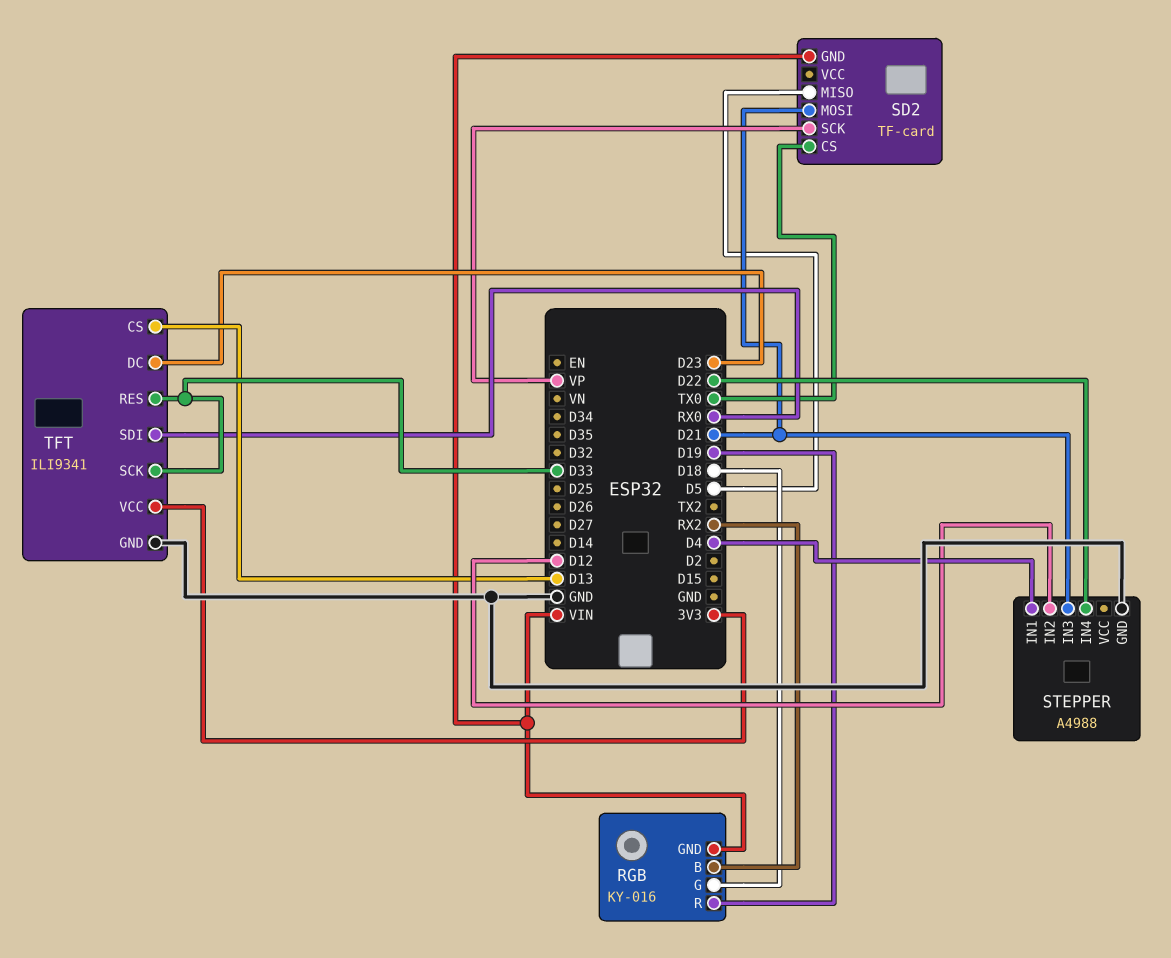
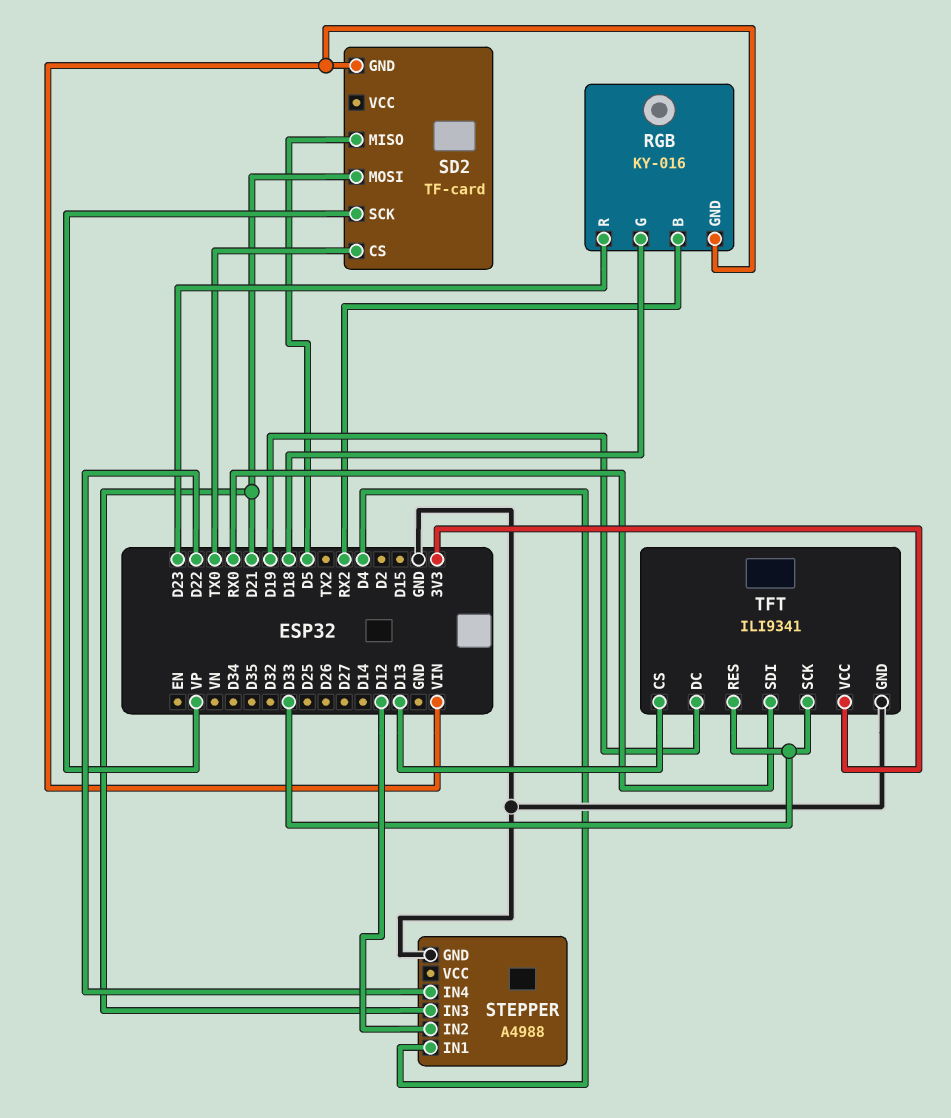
RGB pin R: D19 -> D23
TFT pin DC: D23 -> D19

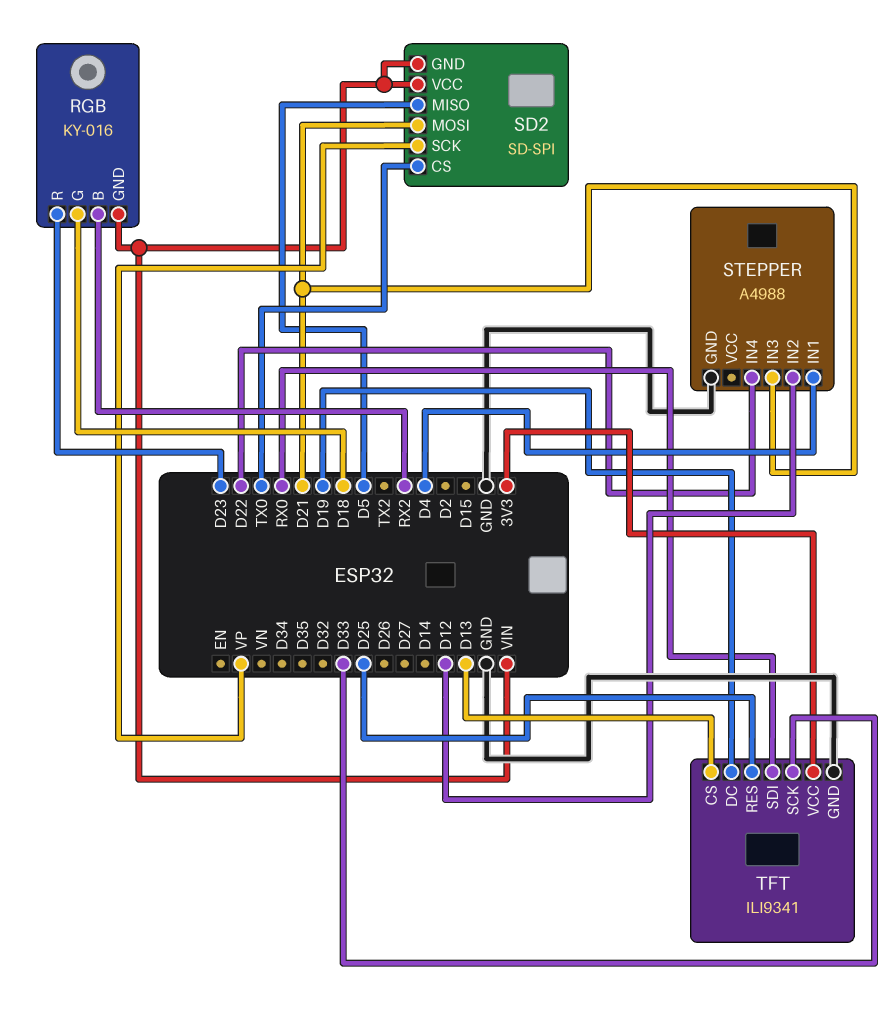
SD2: TF-card -> SD-SPI
SD2 pin VCC: none -> VIN
TFT pin RES: D33 -> D25

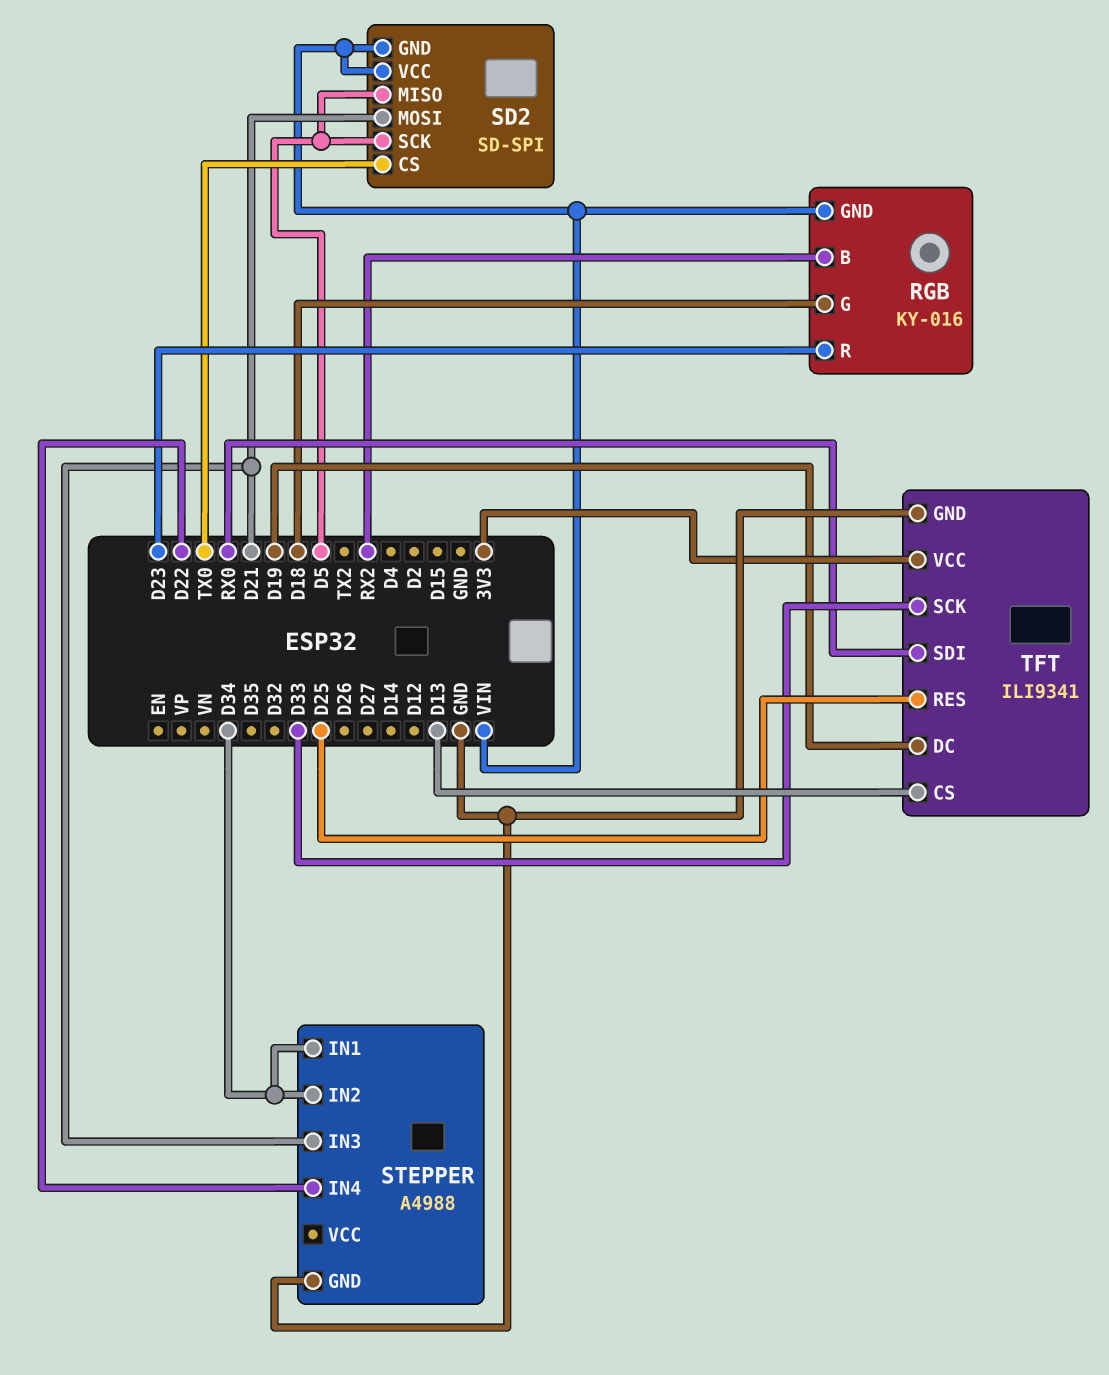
SD2 pin SCK: VP -> D5
STEPPER pin IN1: D4 -> D34
STEPPER pin IN2: D12 -> D34

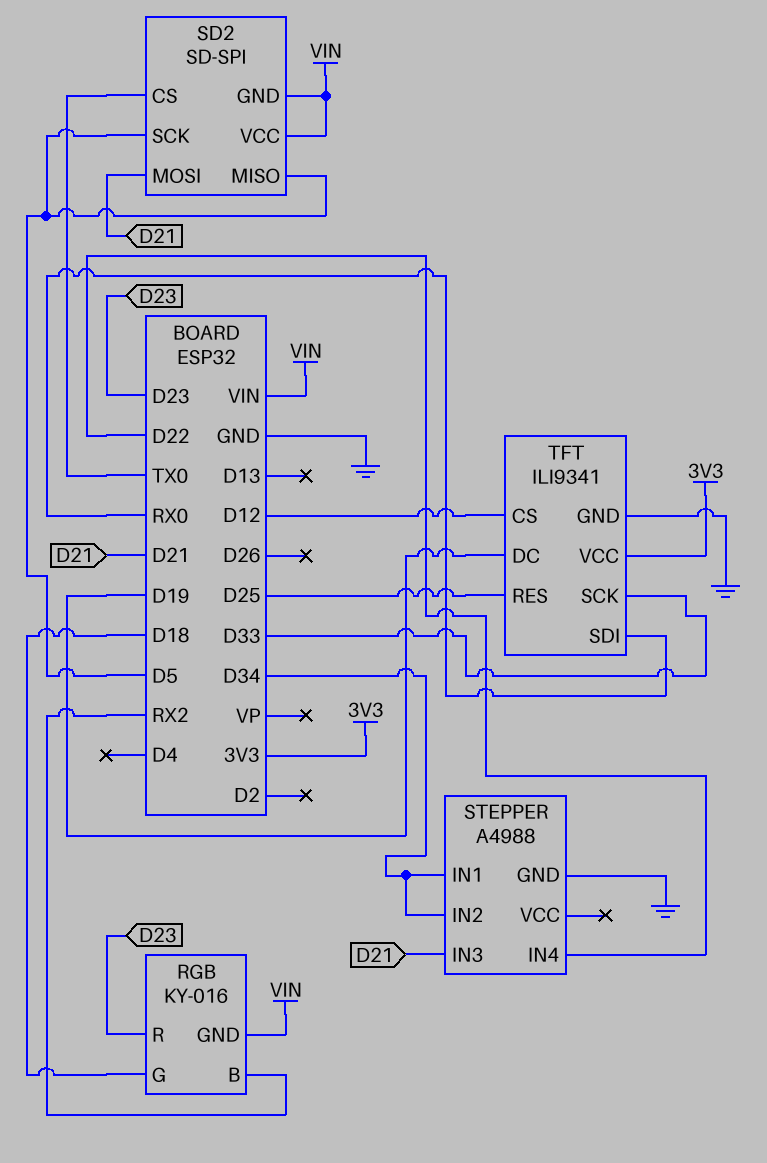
TFT pin CS: D13 -> D12

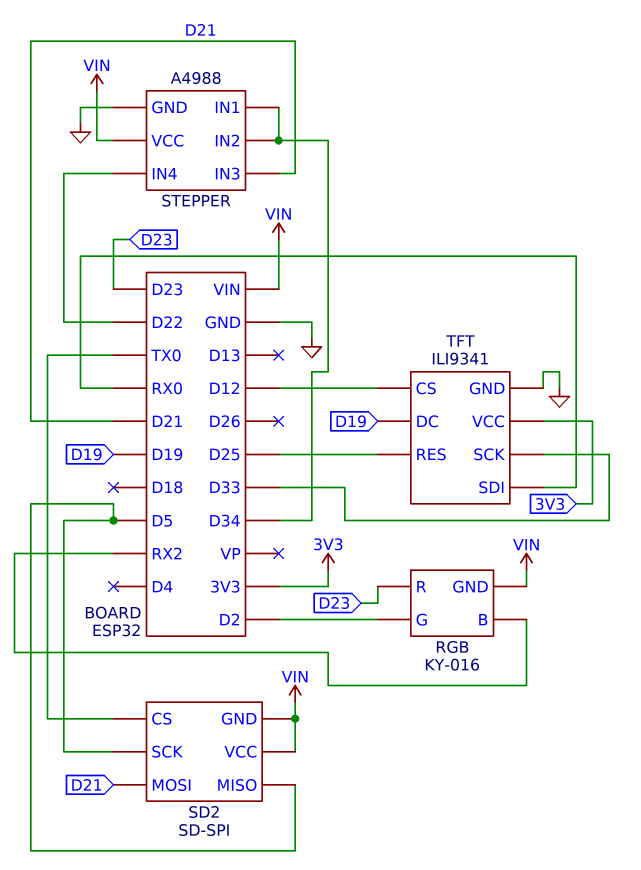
RGB pin G: D18 -> D2
STEPPER pin VCC: none -> VIN

